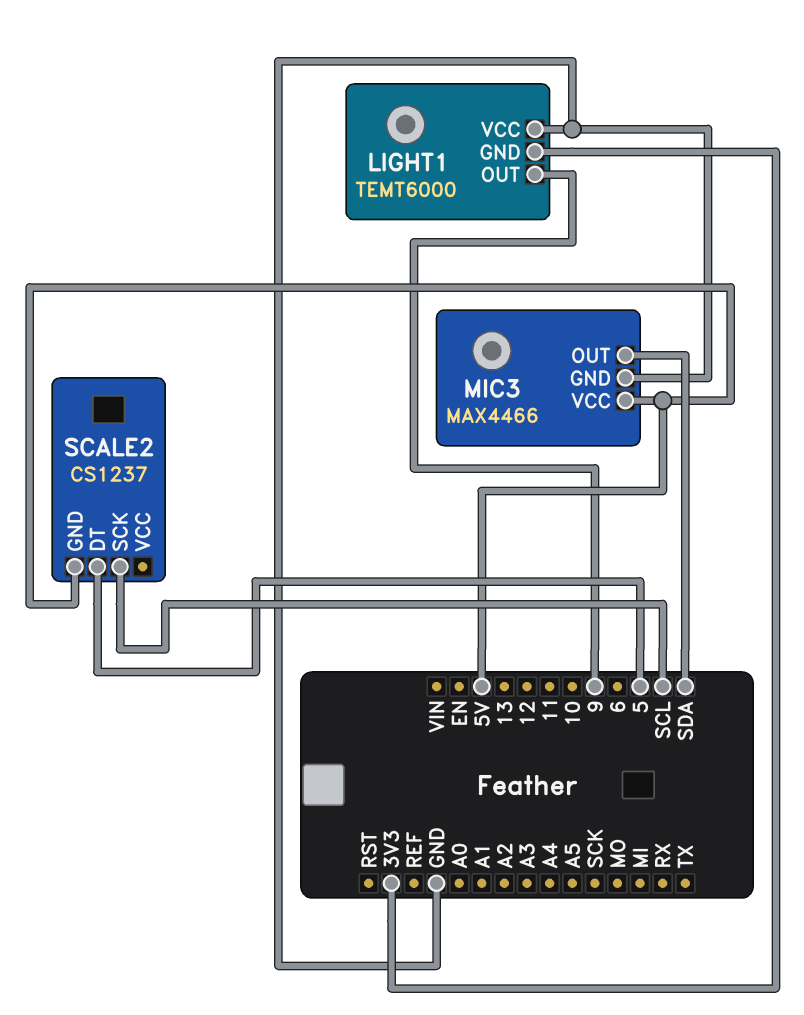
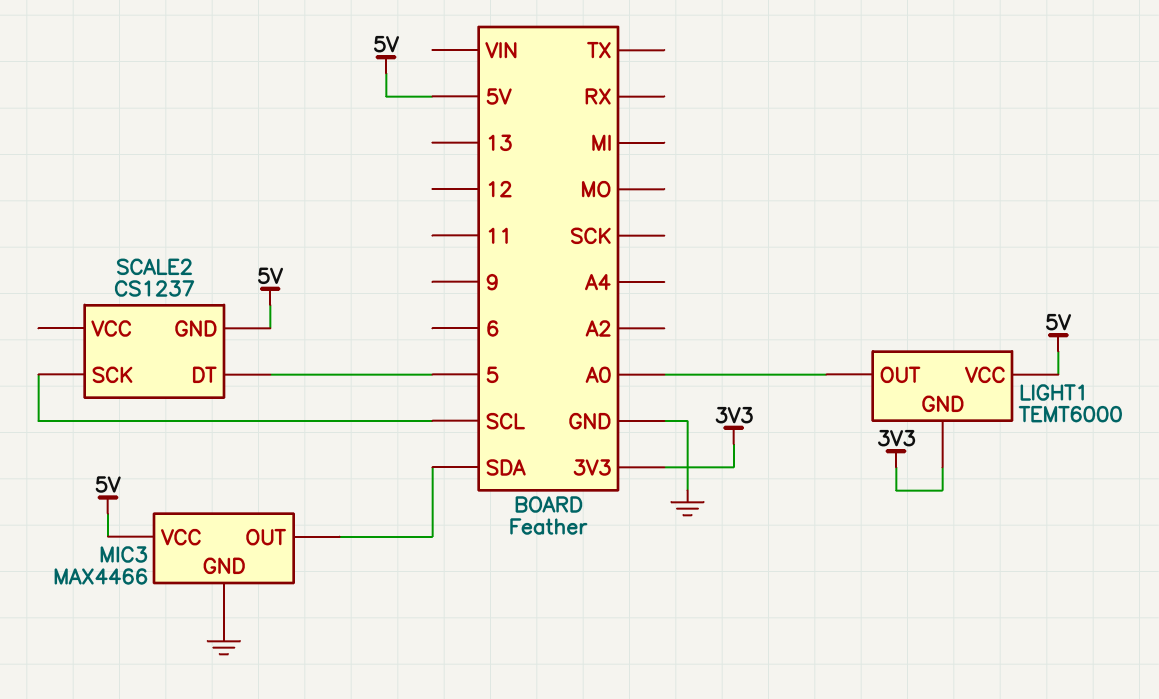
LIGHT1 pin OUT: 9 -> A0
LIGHT1 pin VCC: GND -> 5V

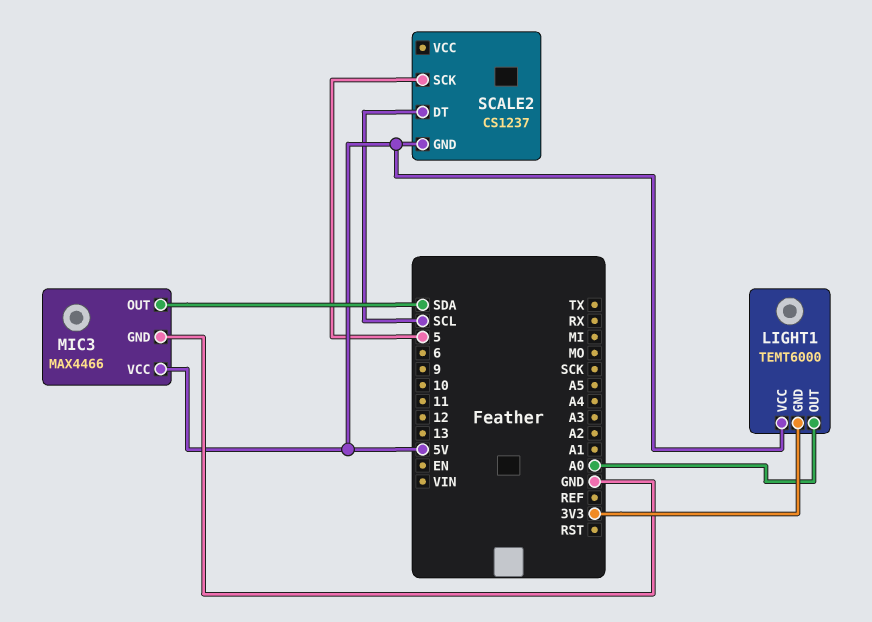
SCALE2 pin DT: 5 -> SCL
SCALE2 pin SCK: SCL -> 5

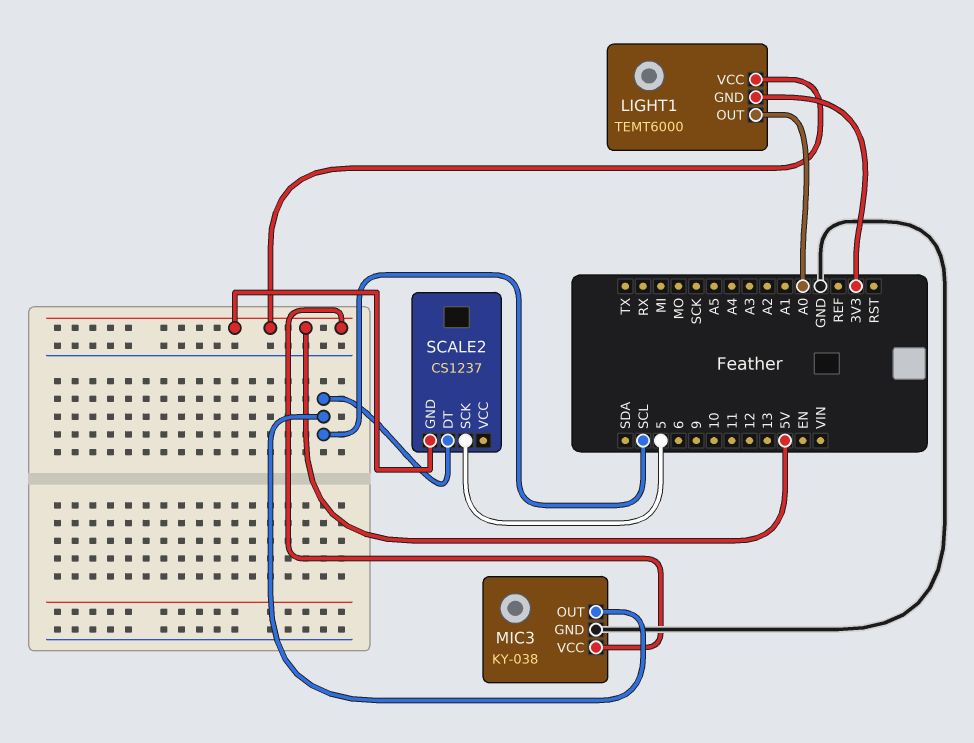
MIC3: MAX4466 -> KY-038
MIC3 pin OUT: SDA -> SCL

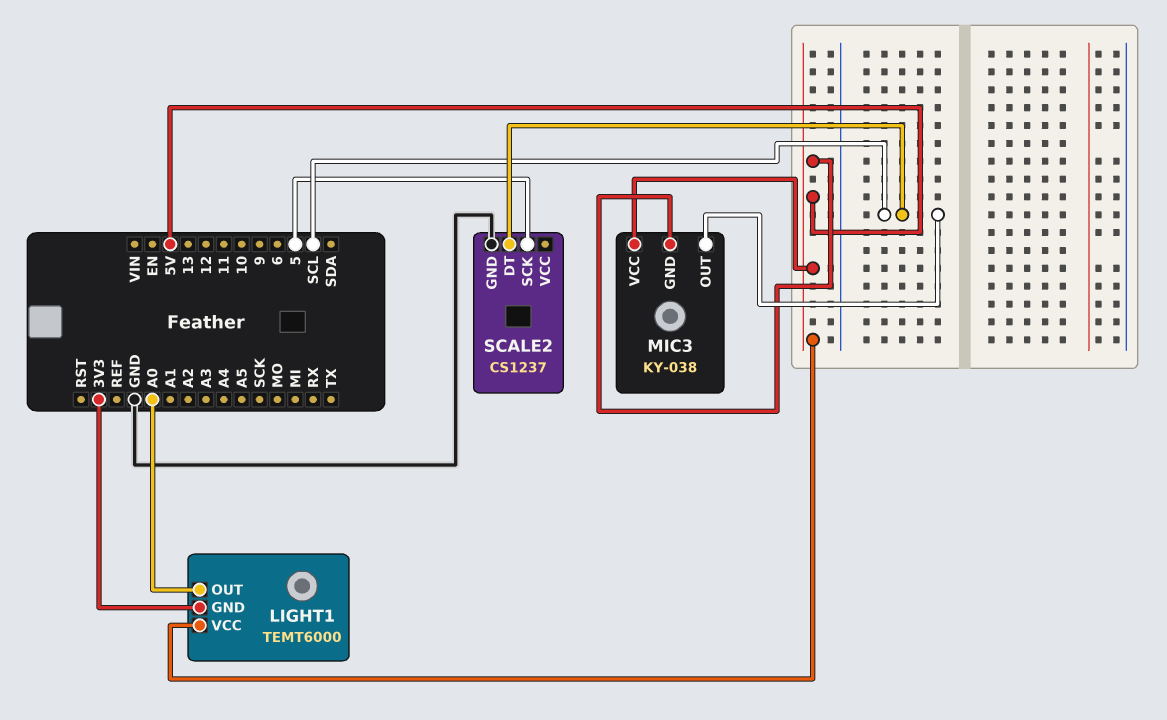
MIC3 pin GND: GND -> 5V
SCALE2 pin GND: 5V -> GND

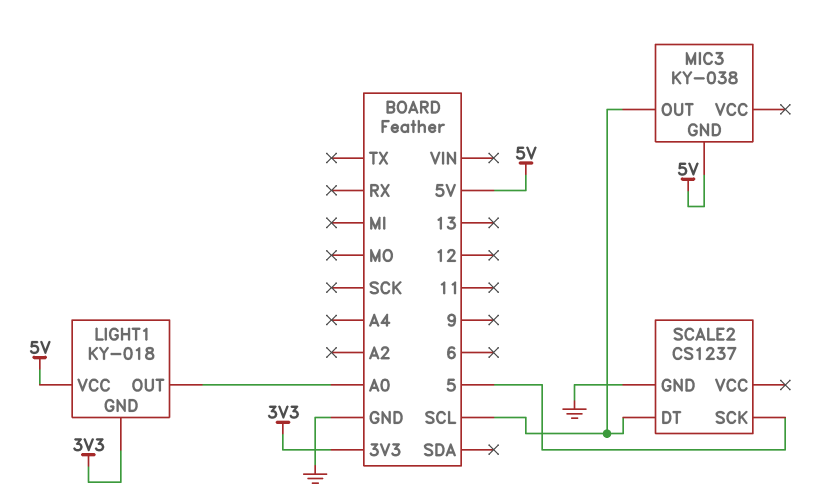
LIGHT1: TEMT6000 -> KY-018
MIC3 pin VCC: 5V -> none

